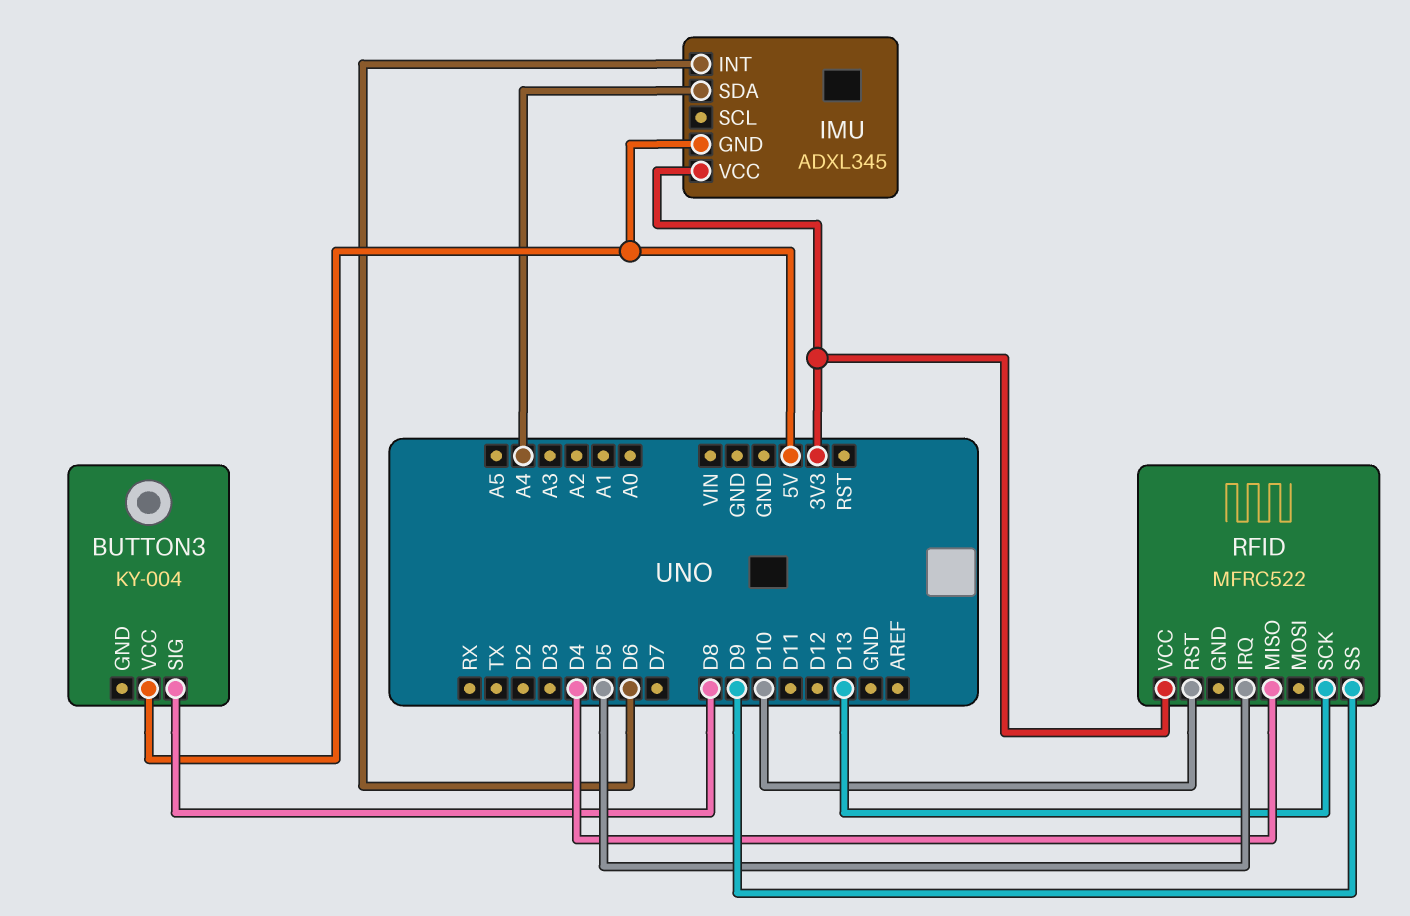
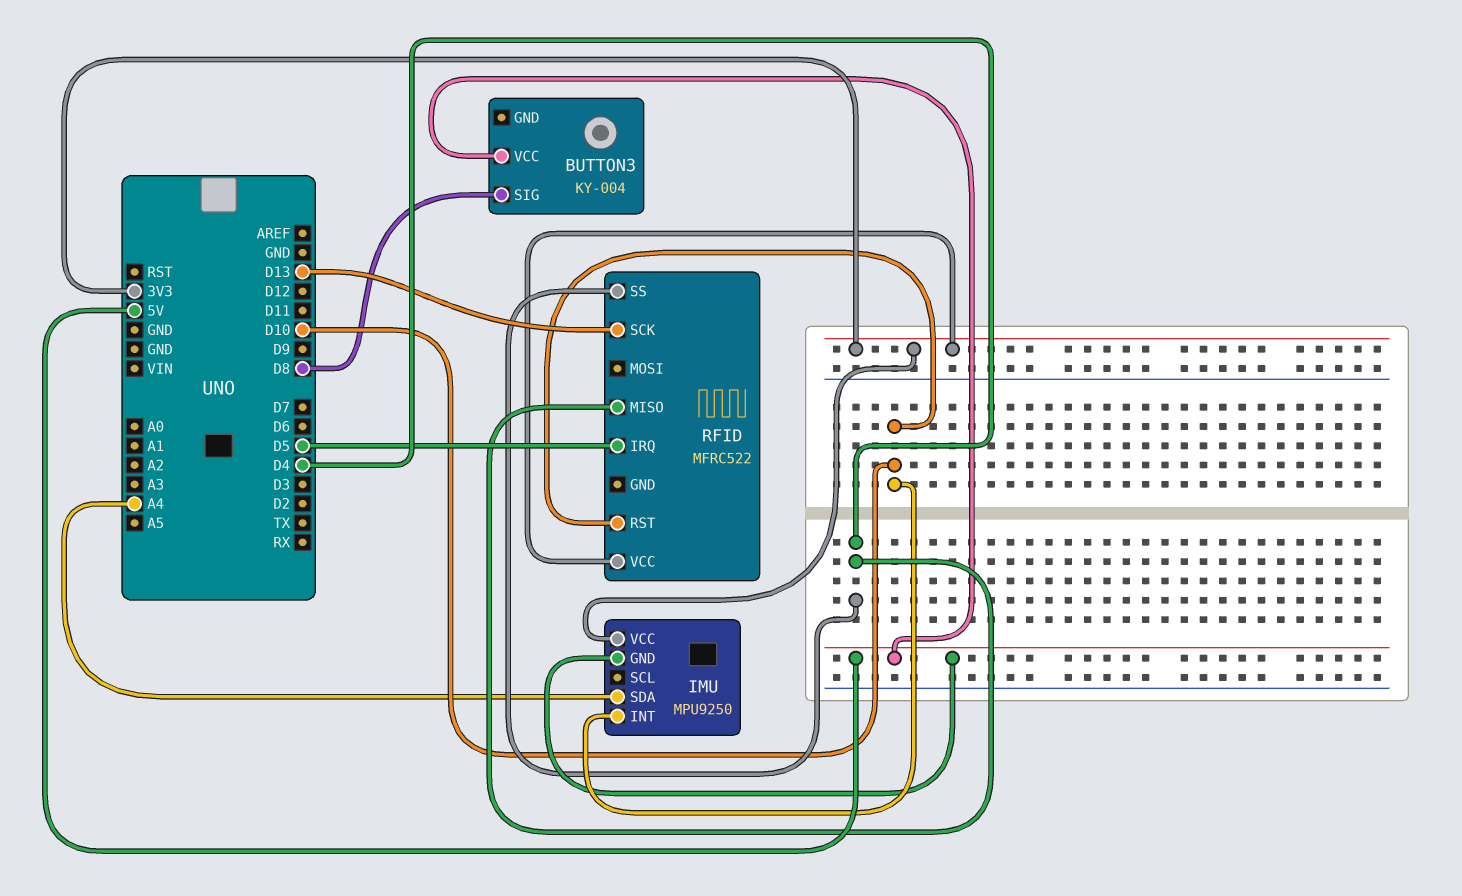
IMU: ADXL345 -> MPU9250
IMU pin INT: D6 -> D10
RFID pin SS: D9 -> D4

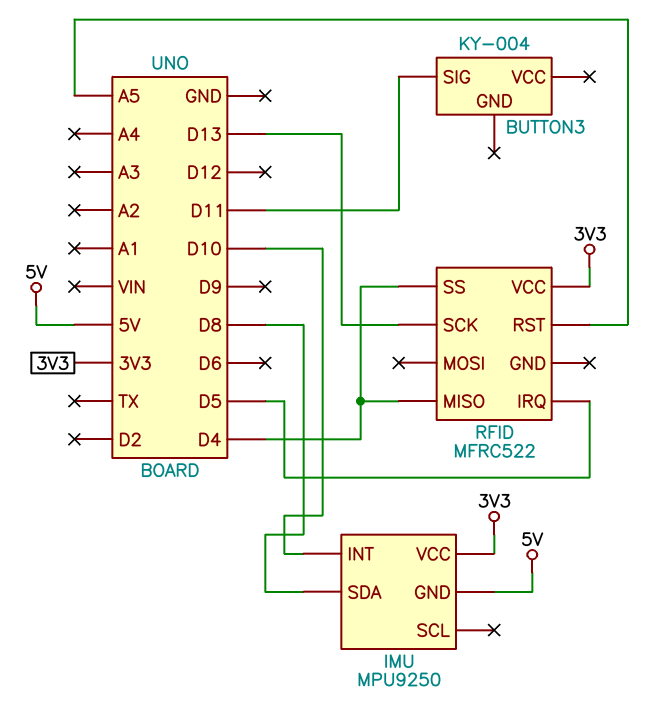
BUTTON3 pin SIG: D8 -> D11
BUTTON3 pin VCC: 5V -> none
IMU pin SDA: A4 -> D8
RFID pin RST: D10 -> A5

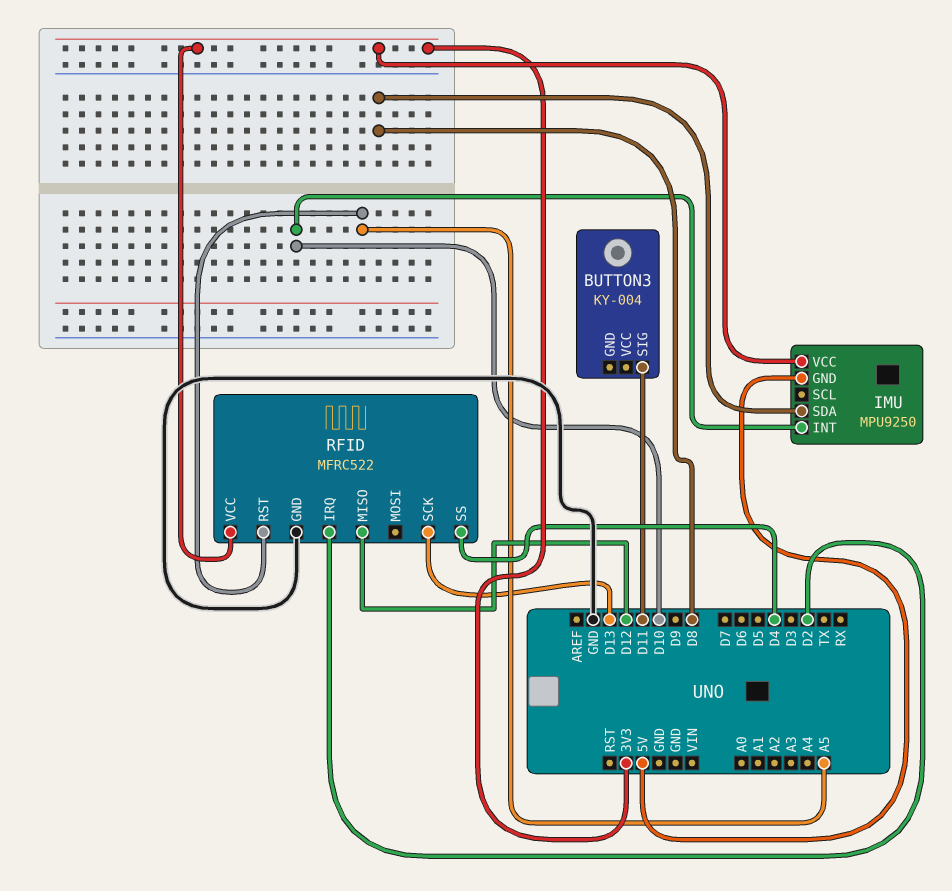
RFID pin GND: none -> GND
RFID pin IRQ: D5 -> D2
RFID pin MISO: D4 -> D12

